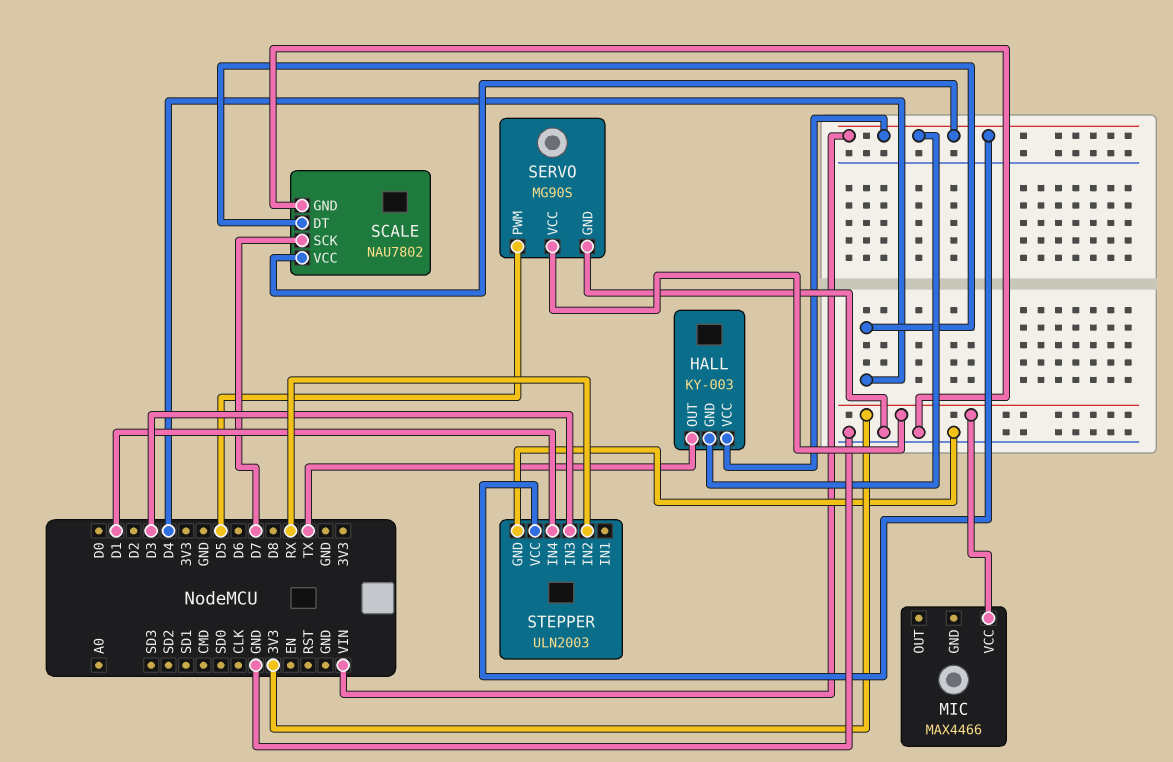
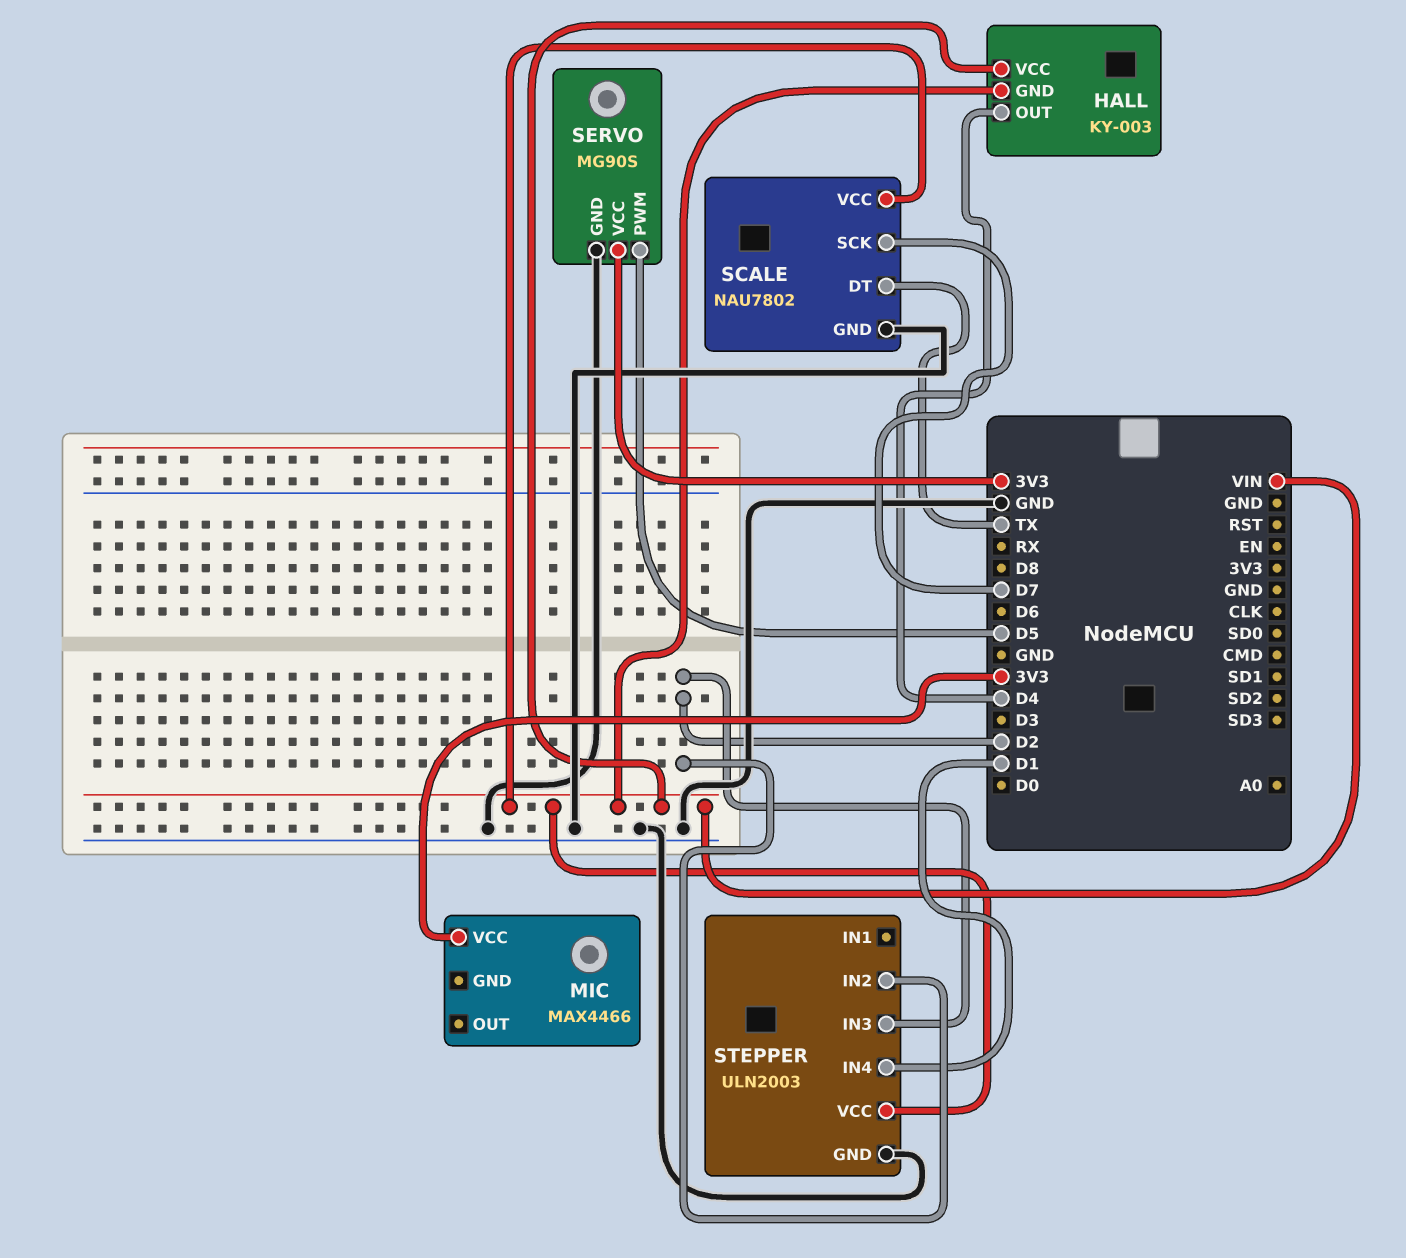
HALL pin OUT: TX -> D4
SCALE pin DT: D4 -> TX
STEPPER pin IN2: RX -> D2
STEPPER pin IN3: D3 -> D2

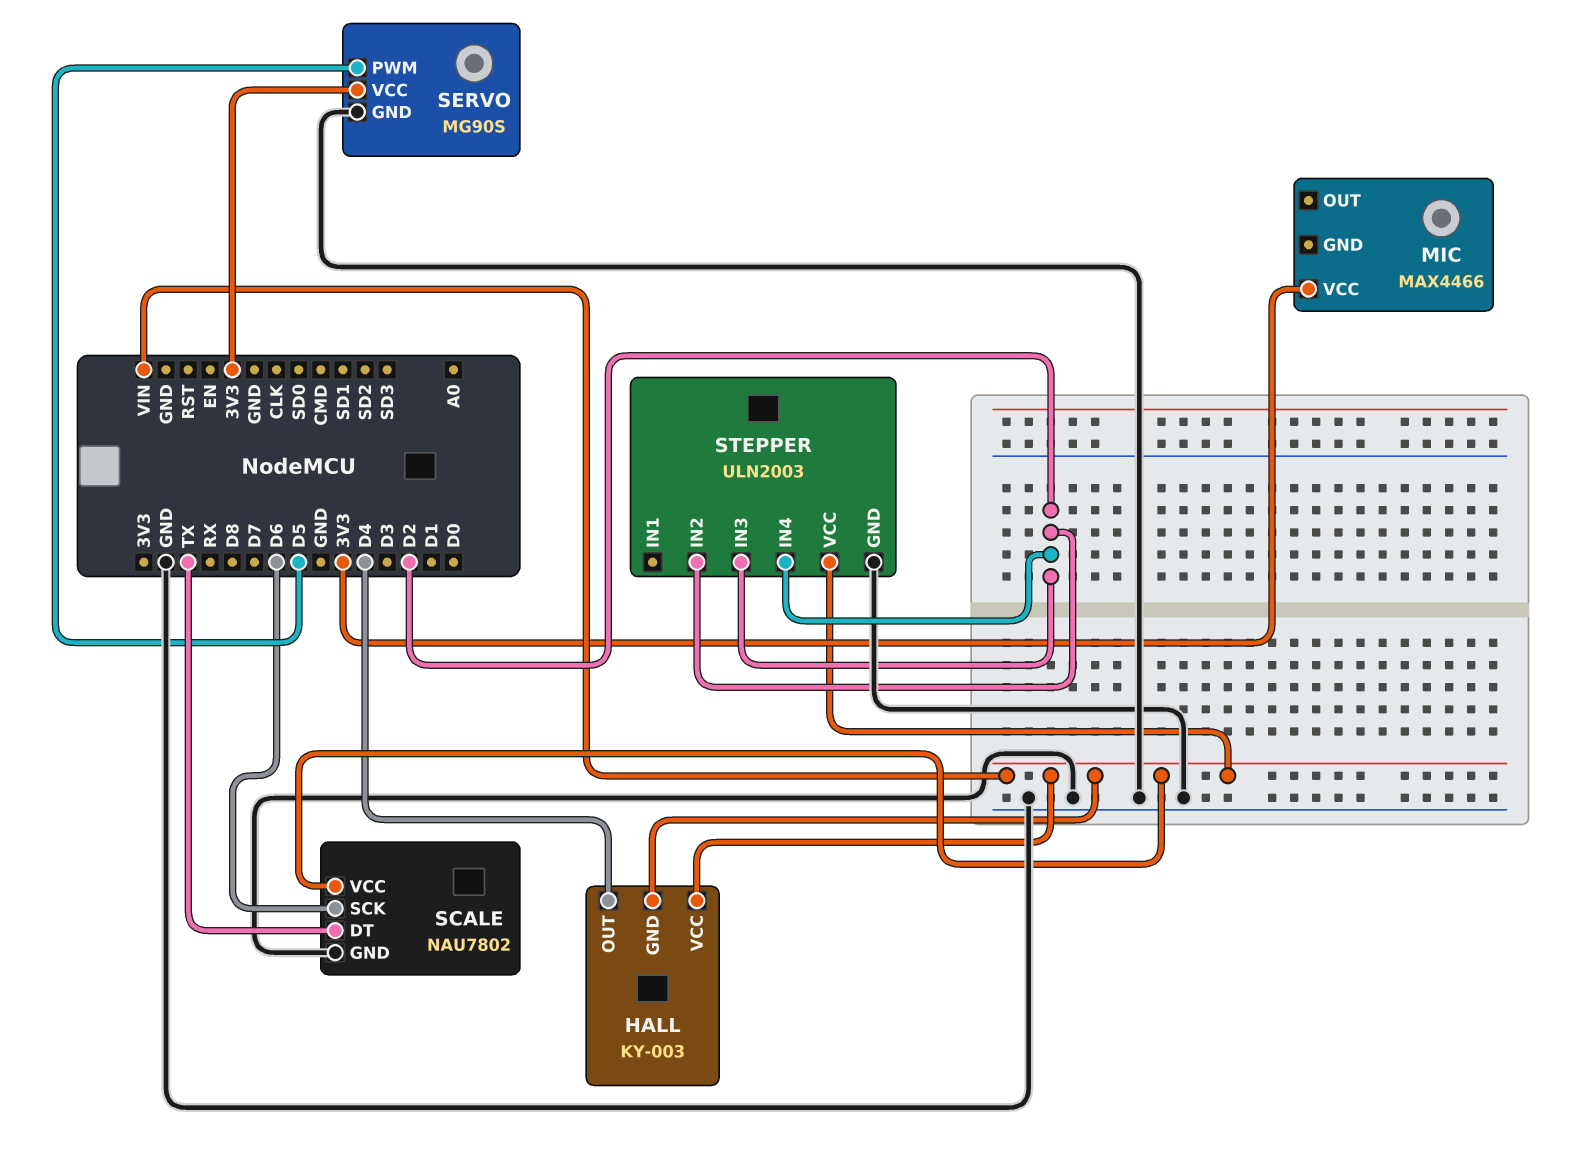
SCALE pin SCK: D7 -> D6
STEPPER pin IN4: D1 -> D2

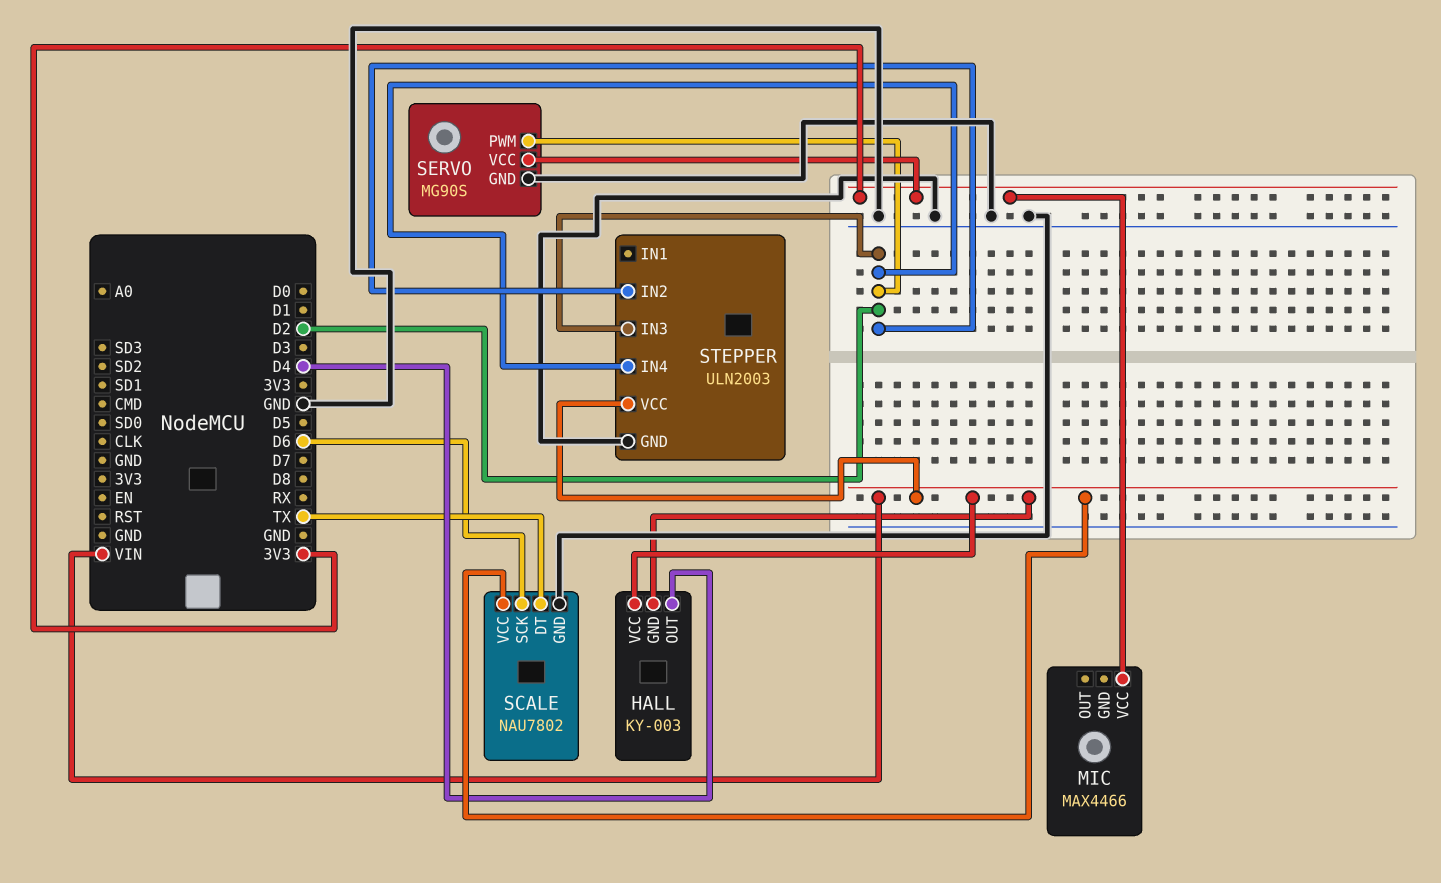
SERVO pin PWM: D5 -> D2

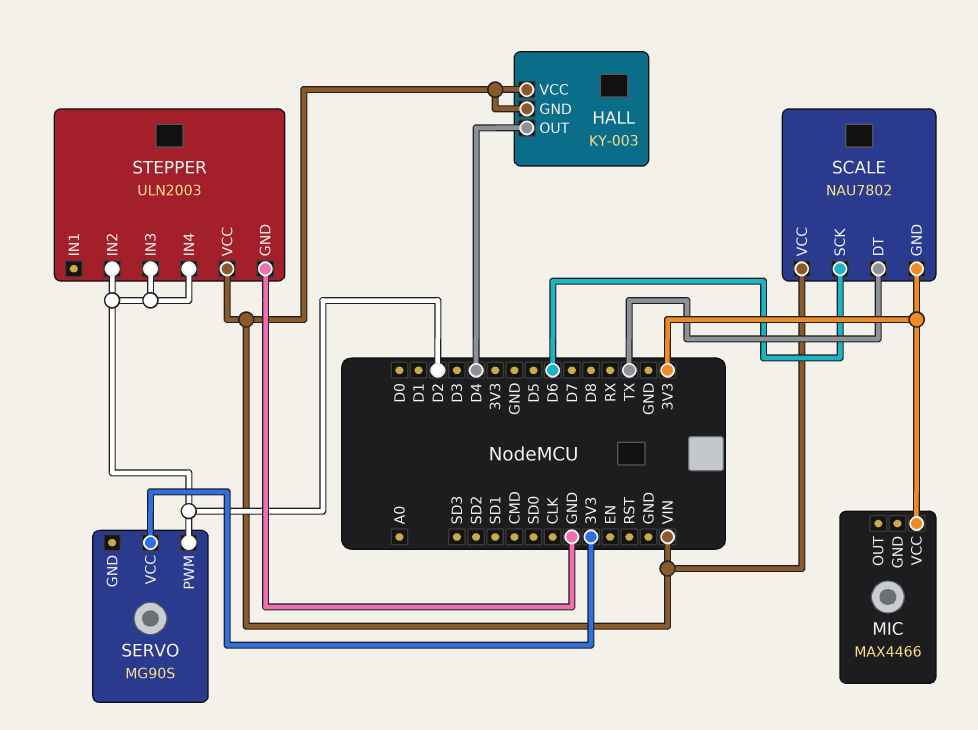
SCALE pin GND: GND -> 3V3
SERVO pin GND: GND -> none

